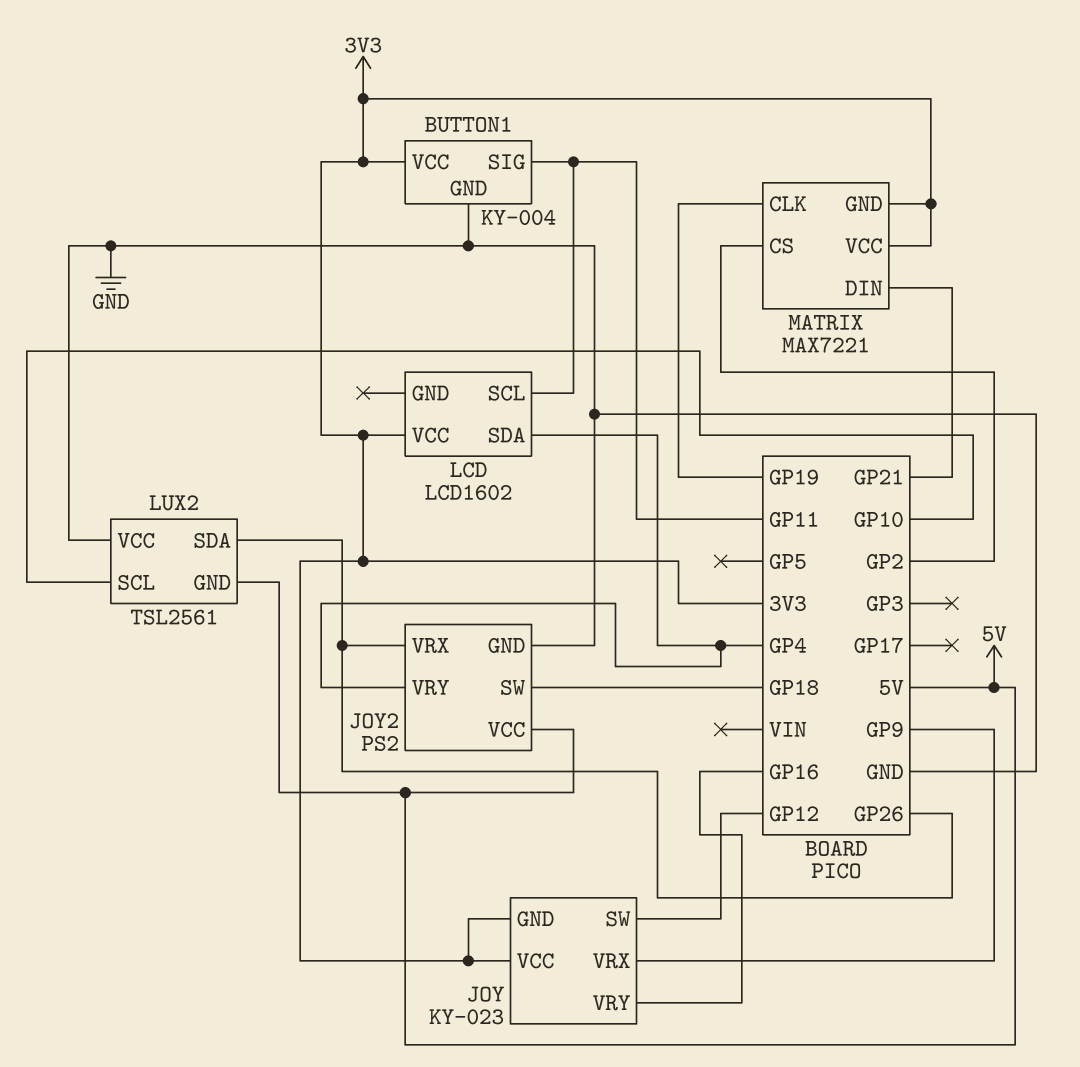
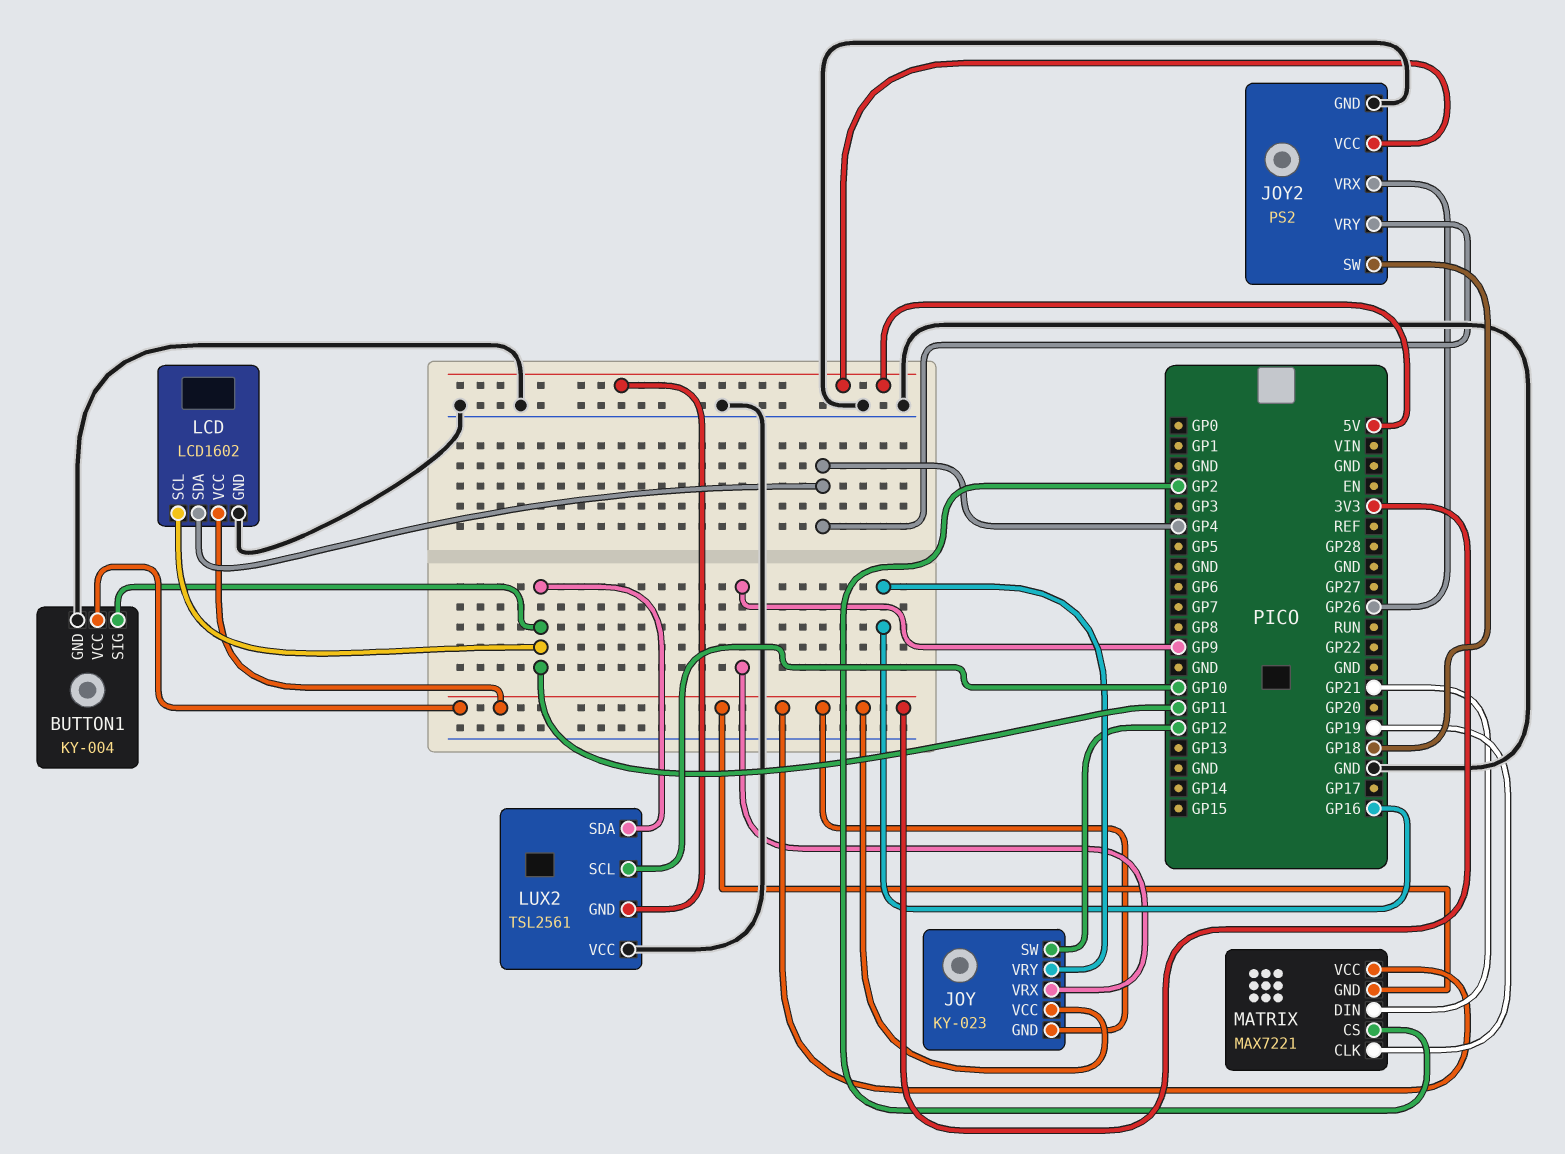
LCD pin GND: none -> GND
LUX2 pin SDA: GP26 -> GP11

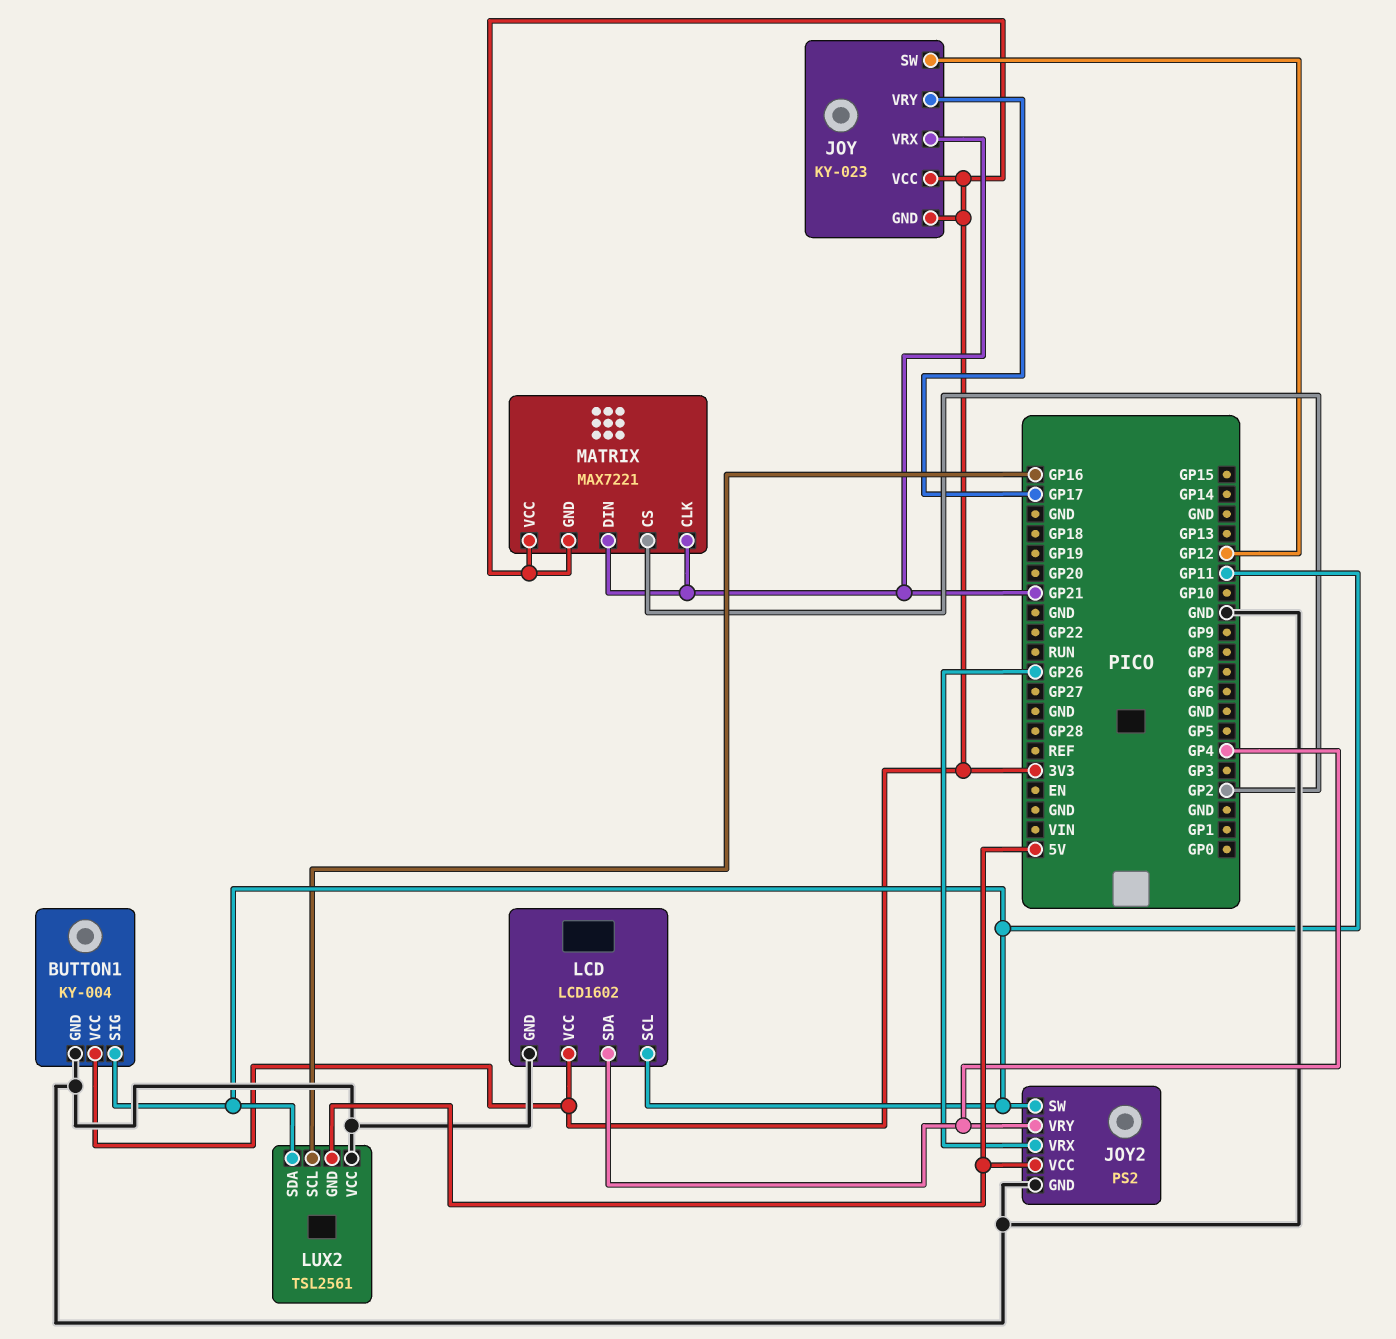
JOY pin VRX: GP9 -> GP21
JOY pin VRY: GP16 -> GP17
JOY2 pin SW: GP18 -> GP11
LUX2 pin SCL: GP10 -> GP16
MATRIX pin CLK: GP19 -> GP21

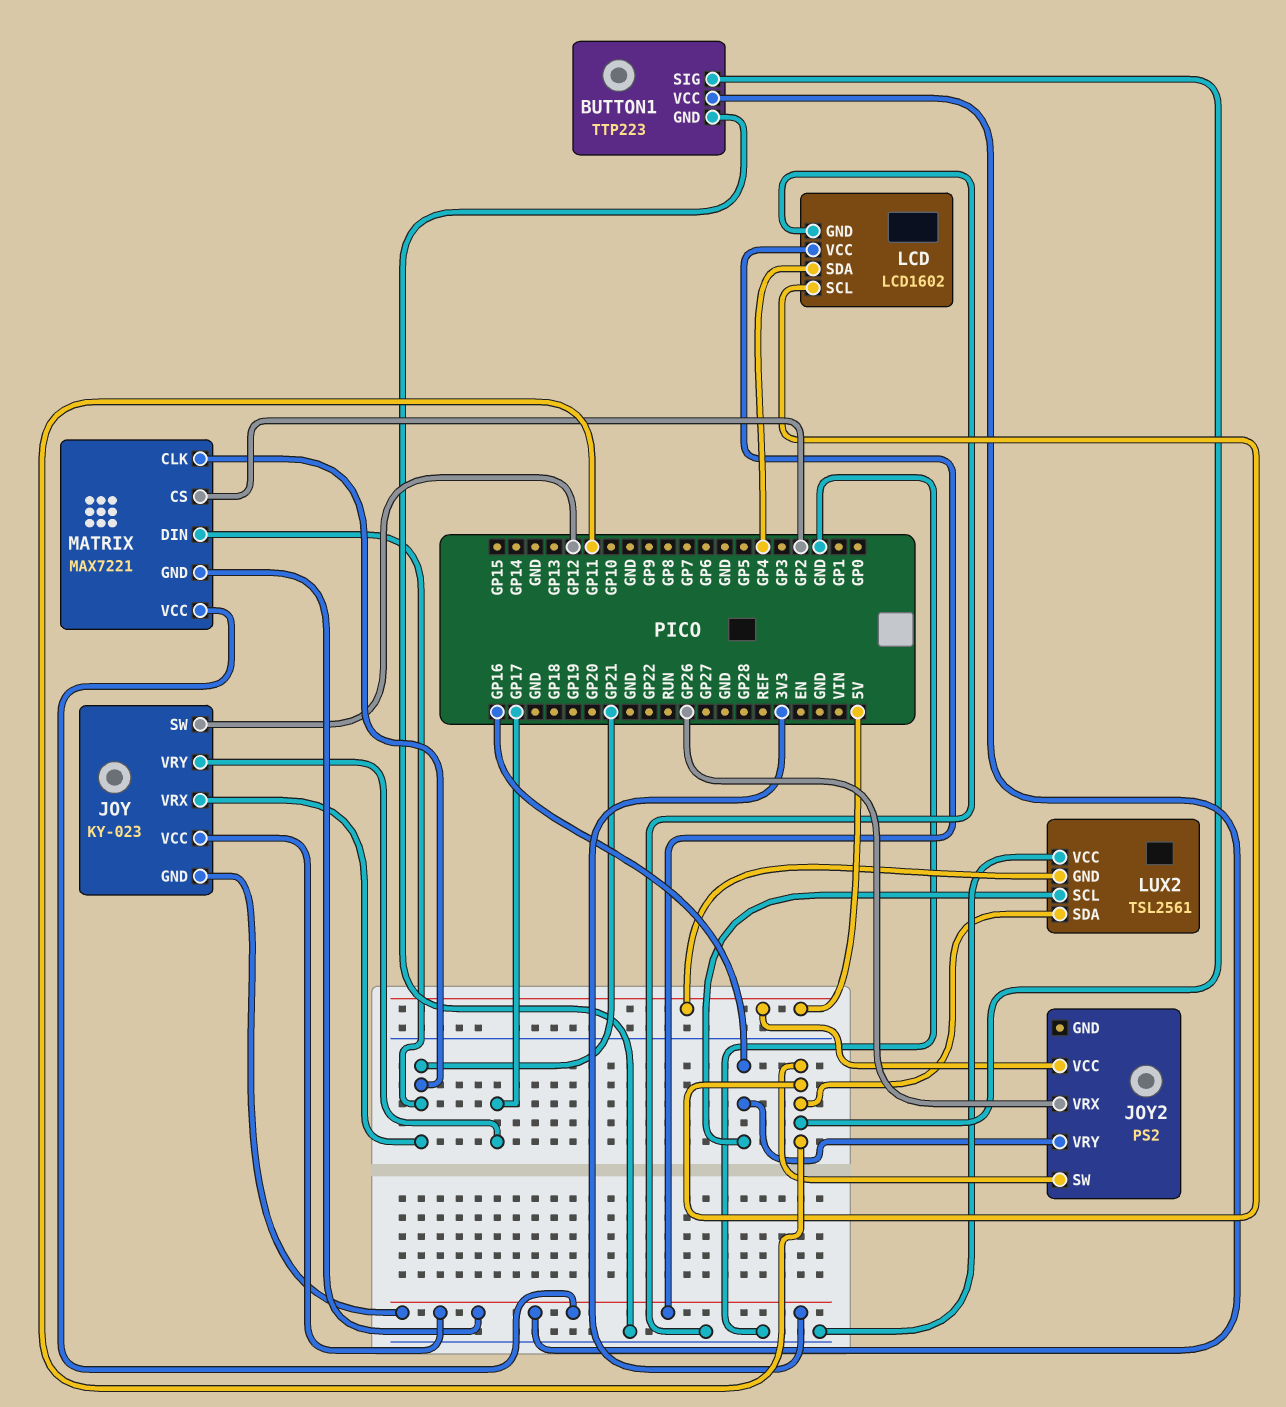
BUTTON1: KY-004 -> TTP223
JOY2 pin GND: GND -> none
JOY2 pin VRY: GP4 -> GP16

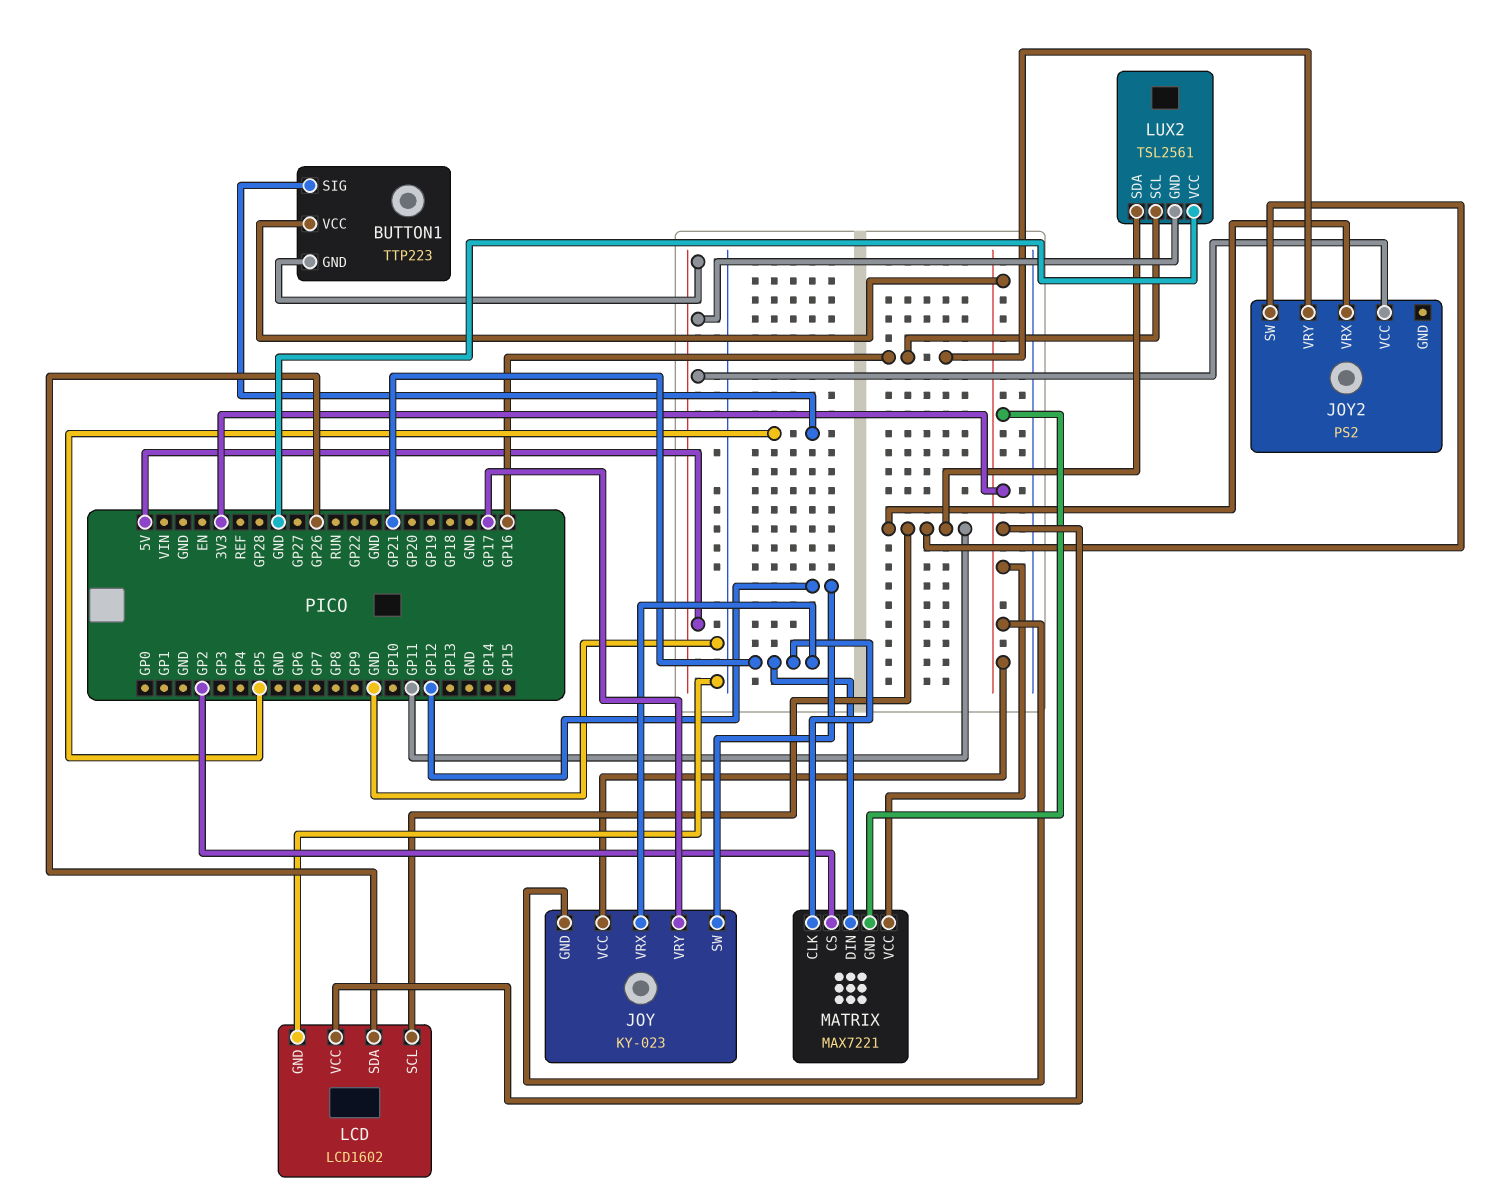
BUTTON1 pin GND: GND -> 5V
BUTTON1 pin SIG: GP11 -> GP5
JOY2 pin VRX: GP26 -> GP11
LCD pin SDA: GP4 -> GP26

